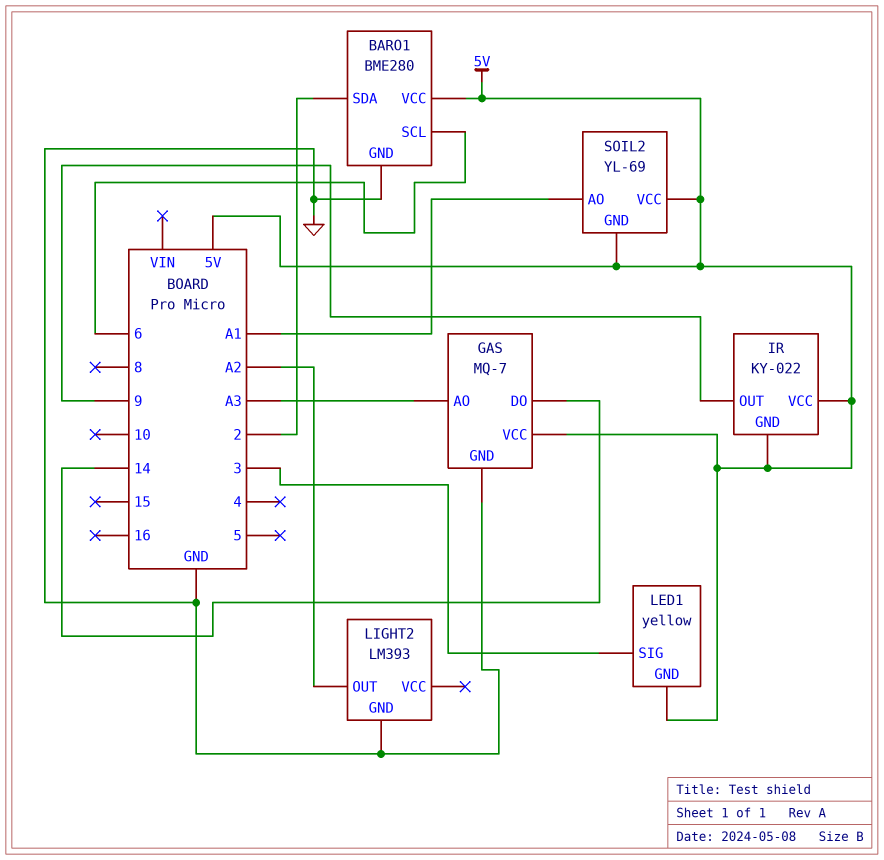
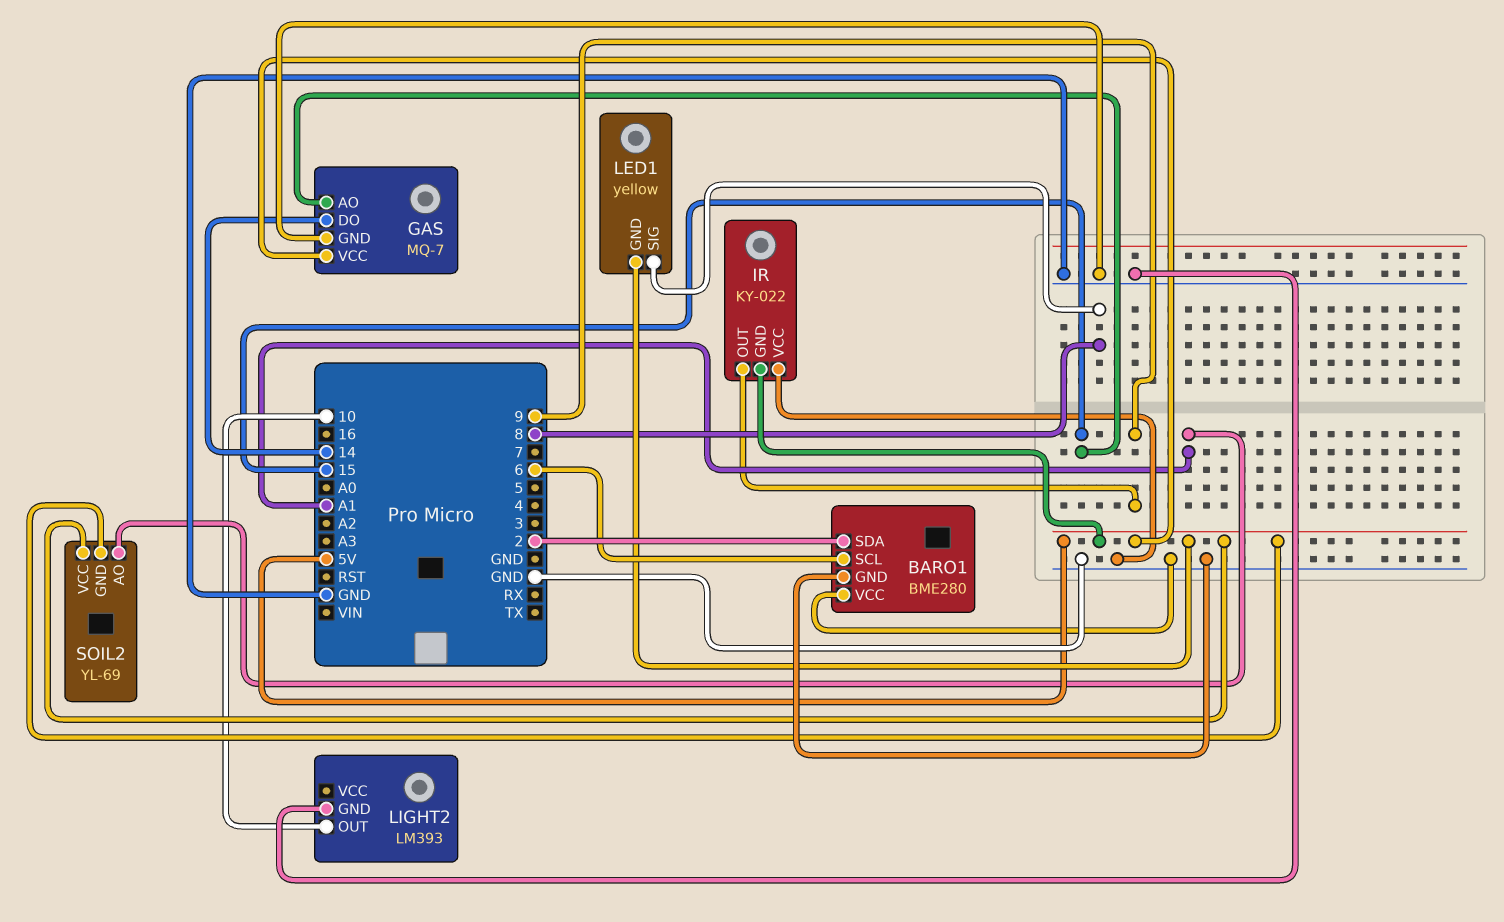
BARO1 pin VCC: 5V -> GND
GAS pin AO: A3 -> 15
IR pin VCC: 5V -> GND
LED1 pin SIG: 3 -> 8
LIGHT2 pin OUT: A2 -> 10

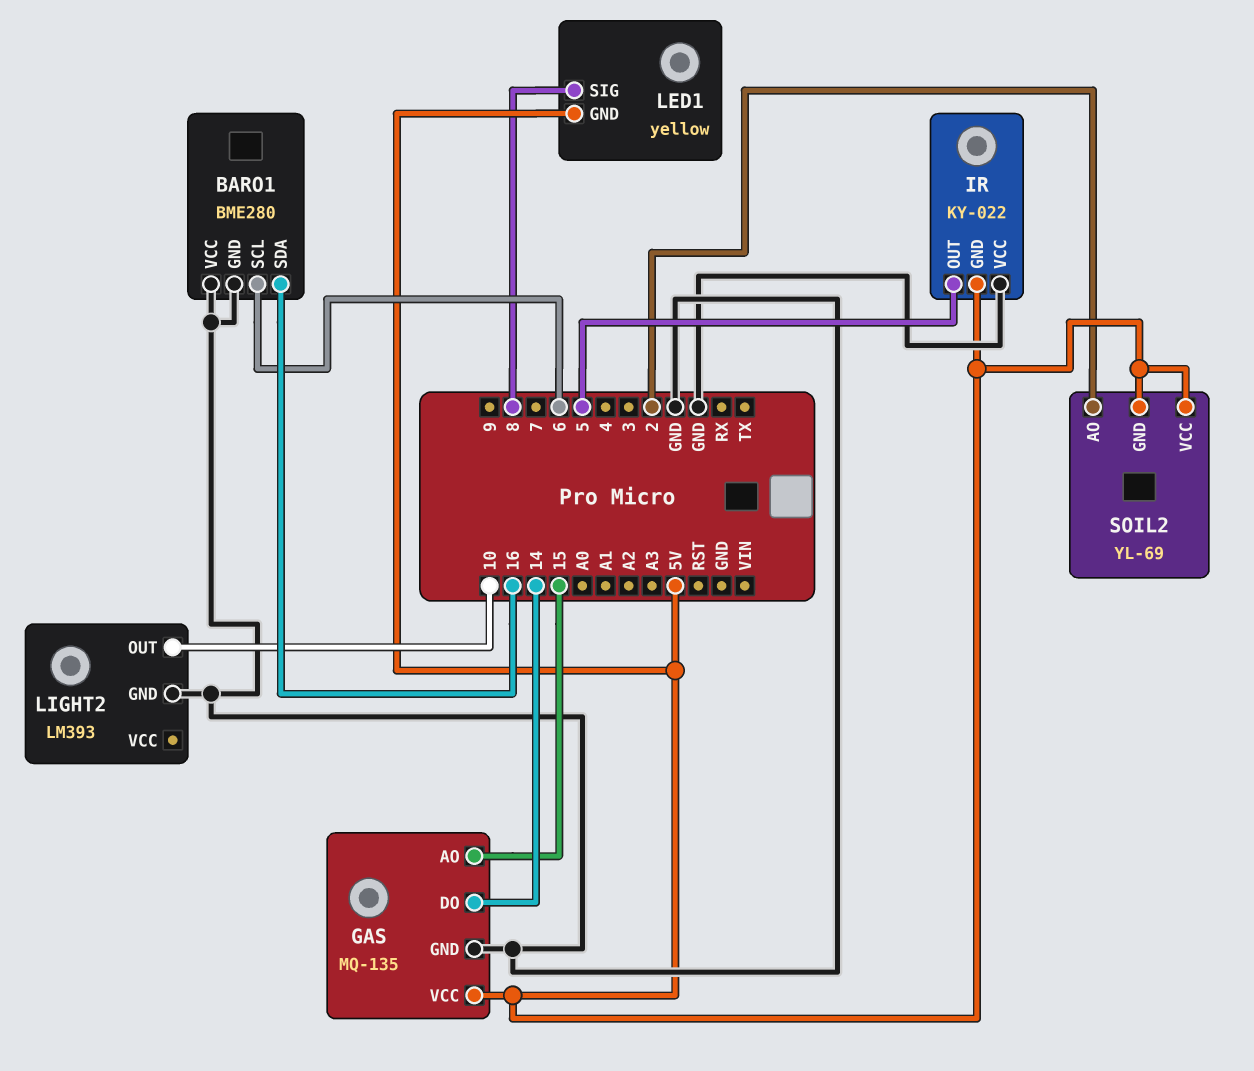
BARO1 pin SDA: 2 -> 16
GAS: MQ-7 -> MQ-135
IR pin OUT: 9 -> 5
SOIL2 pin AO: A1 -> 2

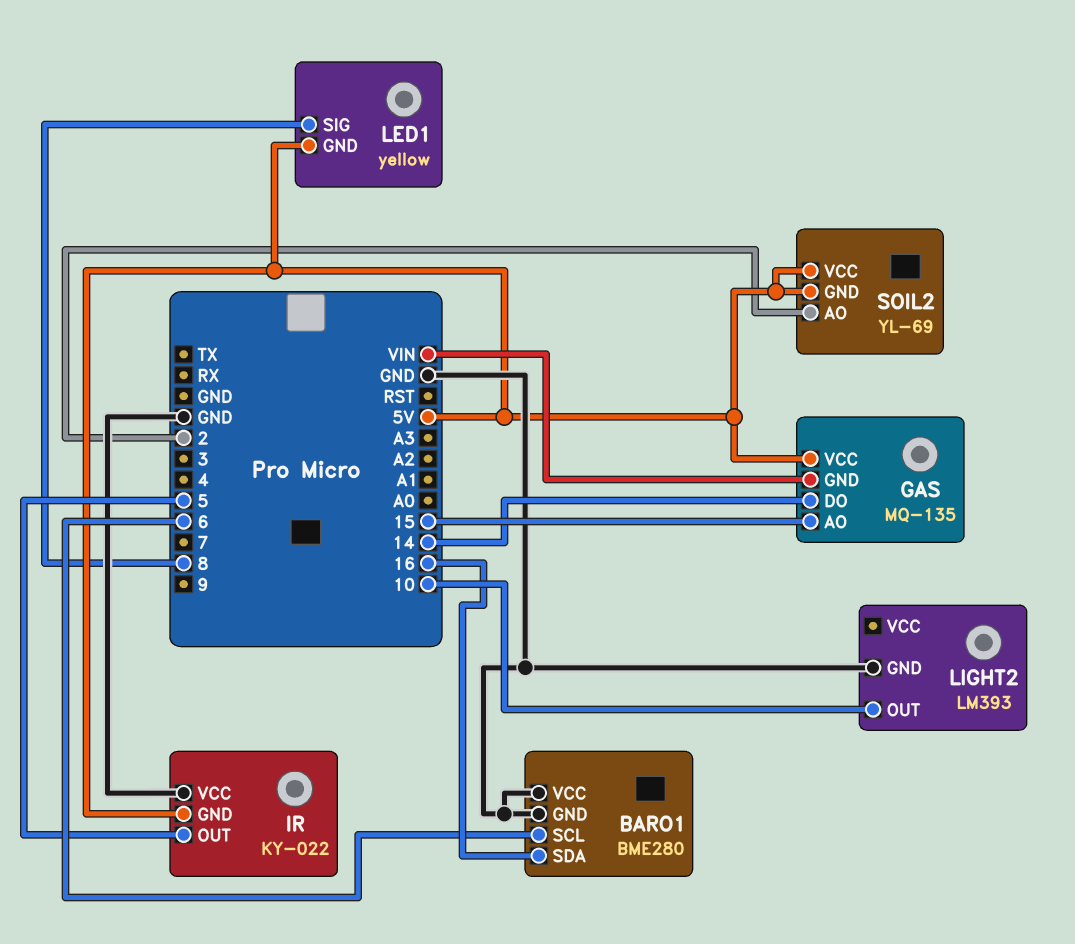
GAS pin GND: GND -> VIN

